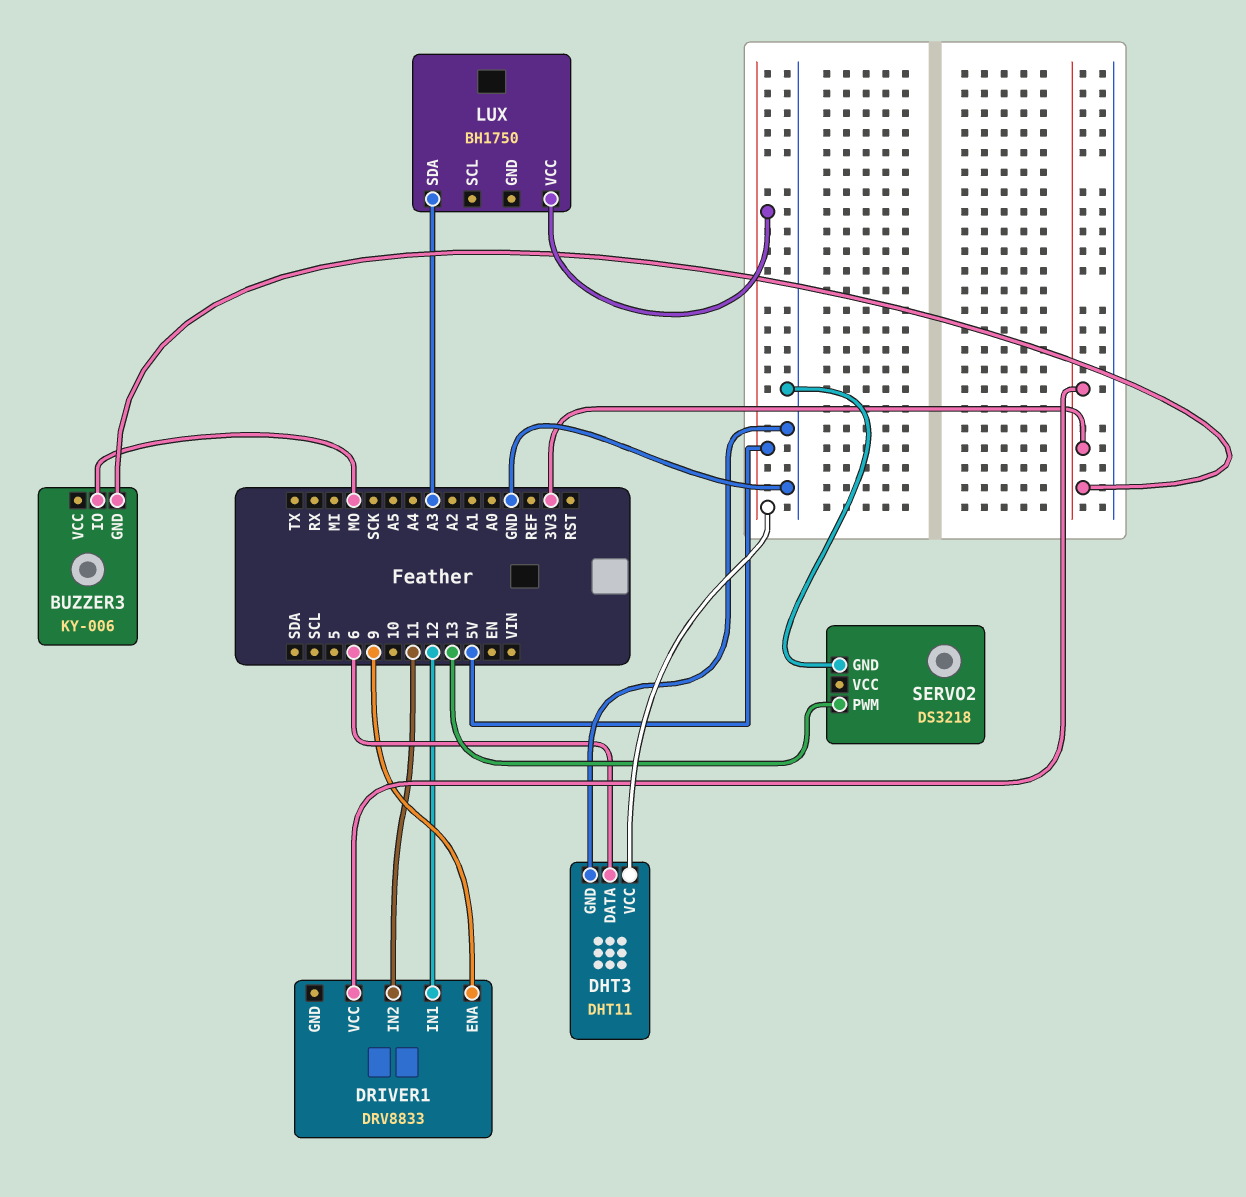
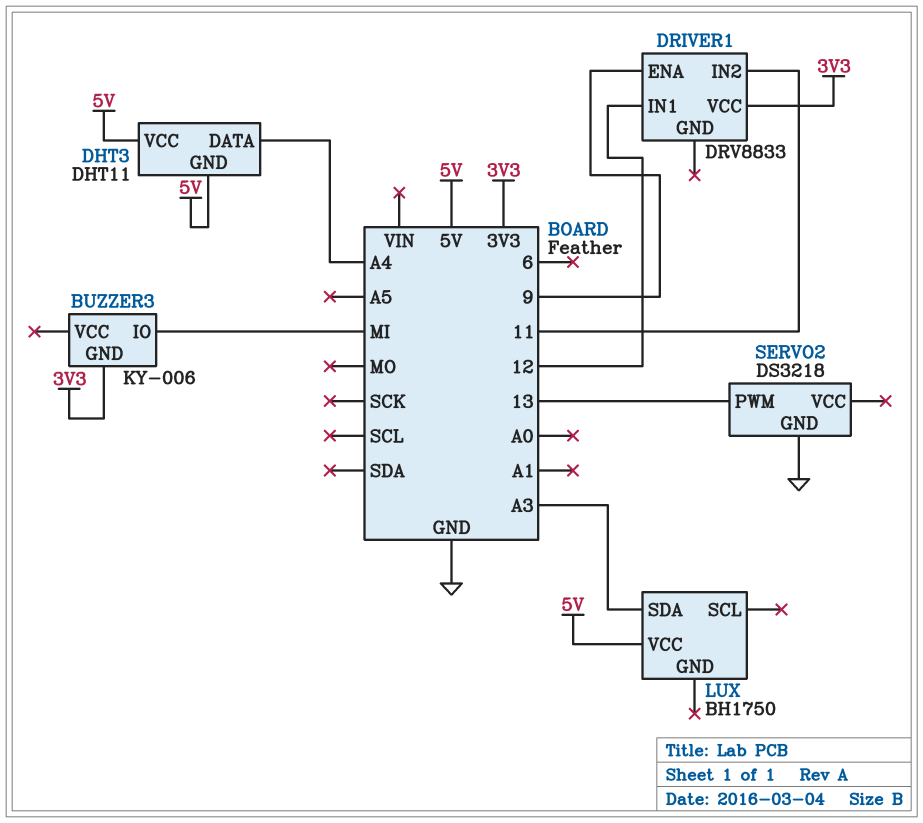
BUZZER3 pin IO: MO -> MI
DHT3 pin DATA: 6 -> A4
DHT3 pin GND: GND -> 5V

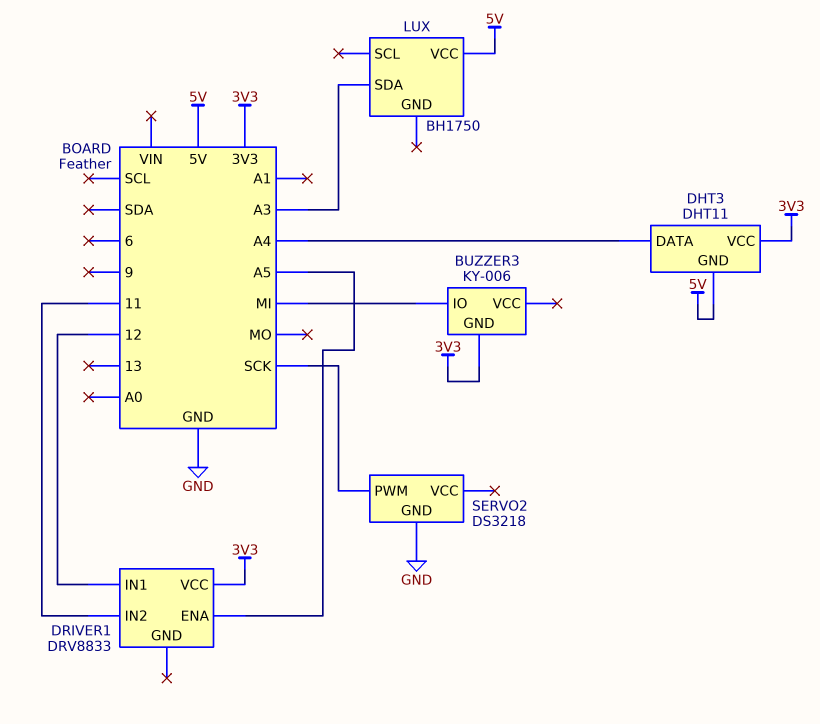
DHT3 pin VCC: 5V -> 3V3
DRIVER1 pin ENA: 9 -> A5
SERVO2 pin PWM: 13 -> SCK

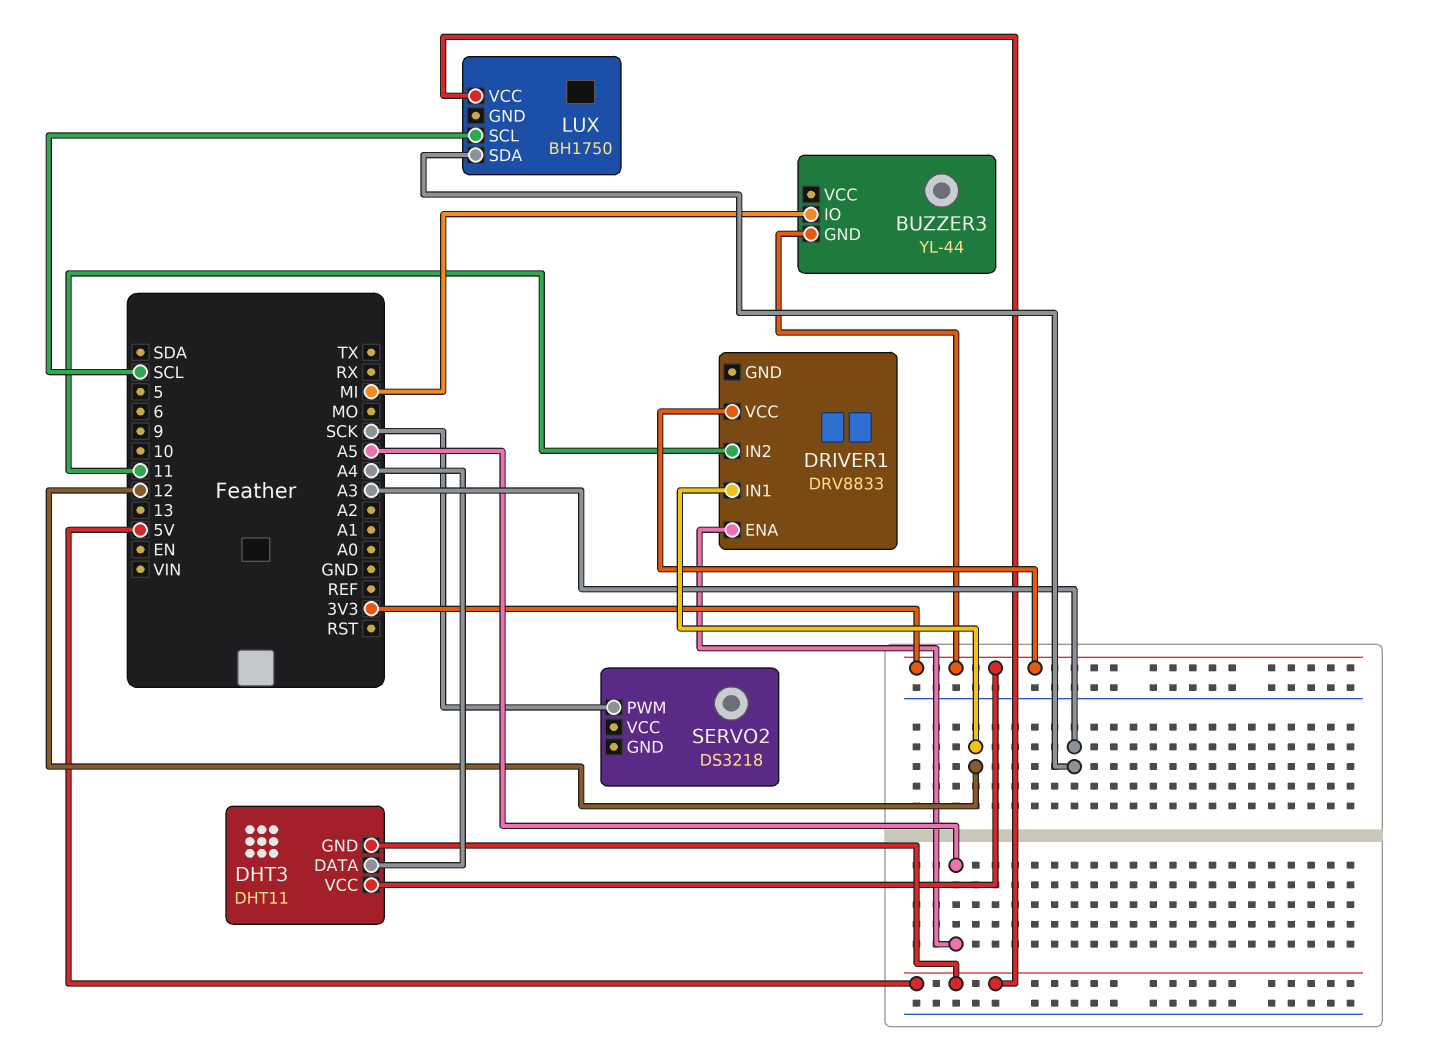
BUZZER3: KY-006 -> YL-44
LUX pin SCL: none -> SCL
SERVO2 pin GND: GND -> none

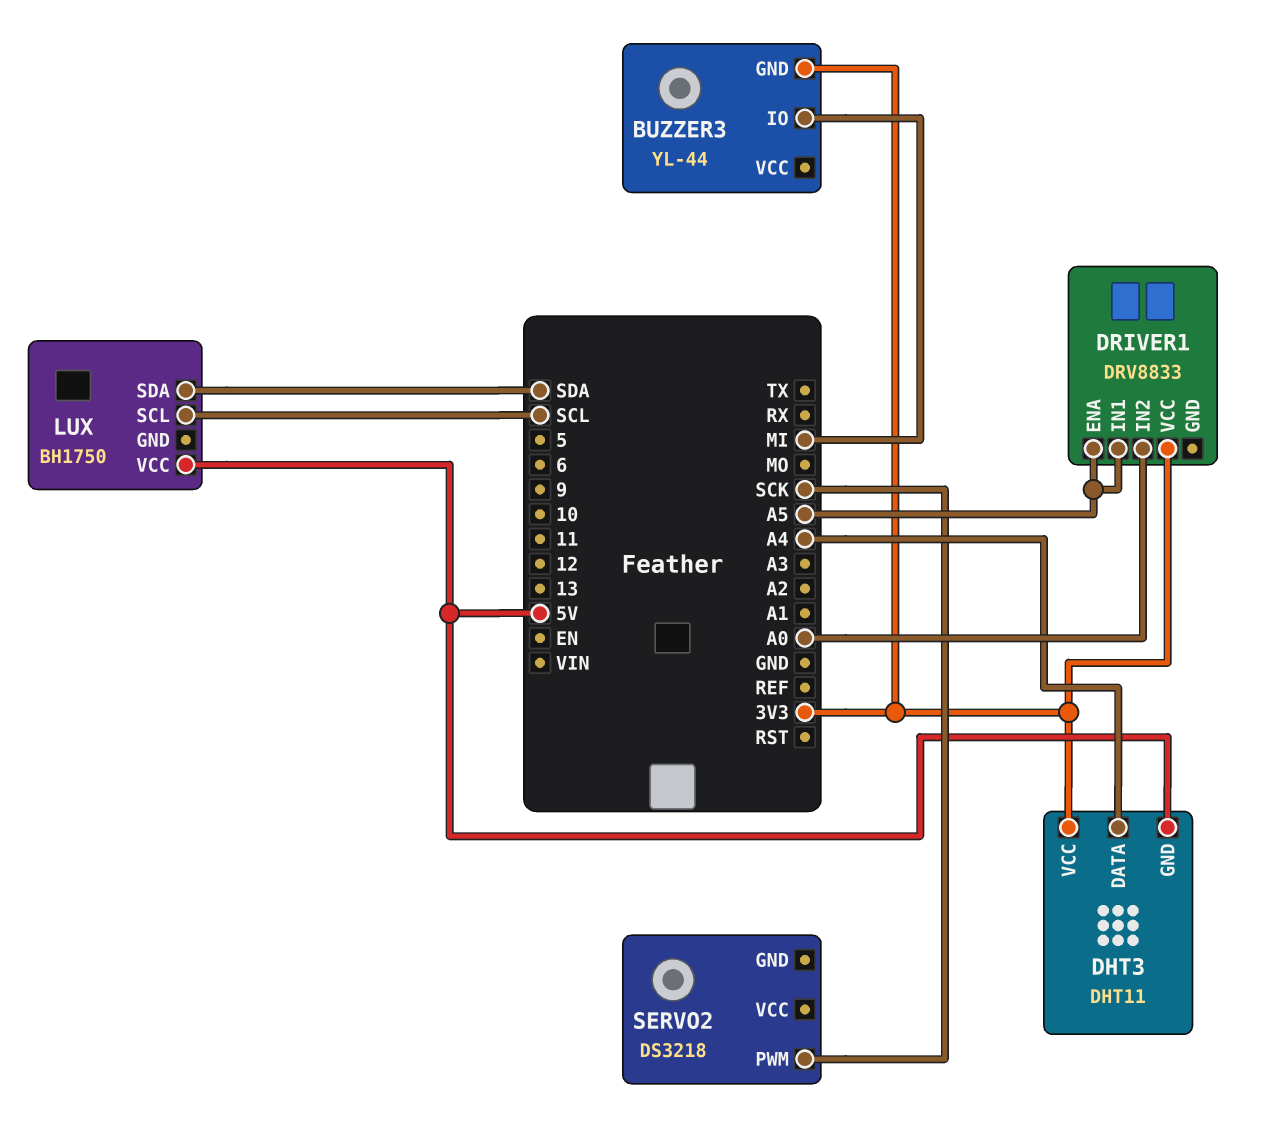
DRIVER1 pin IN1: 12 -> A5
DRIVER1 pin IN2: 11 -> A0
LUX pin SDA: A3 -> SDA

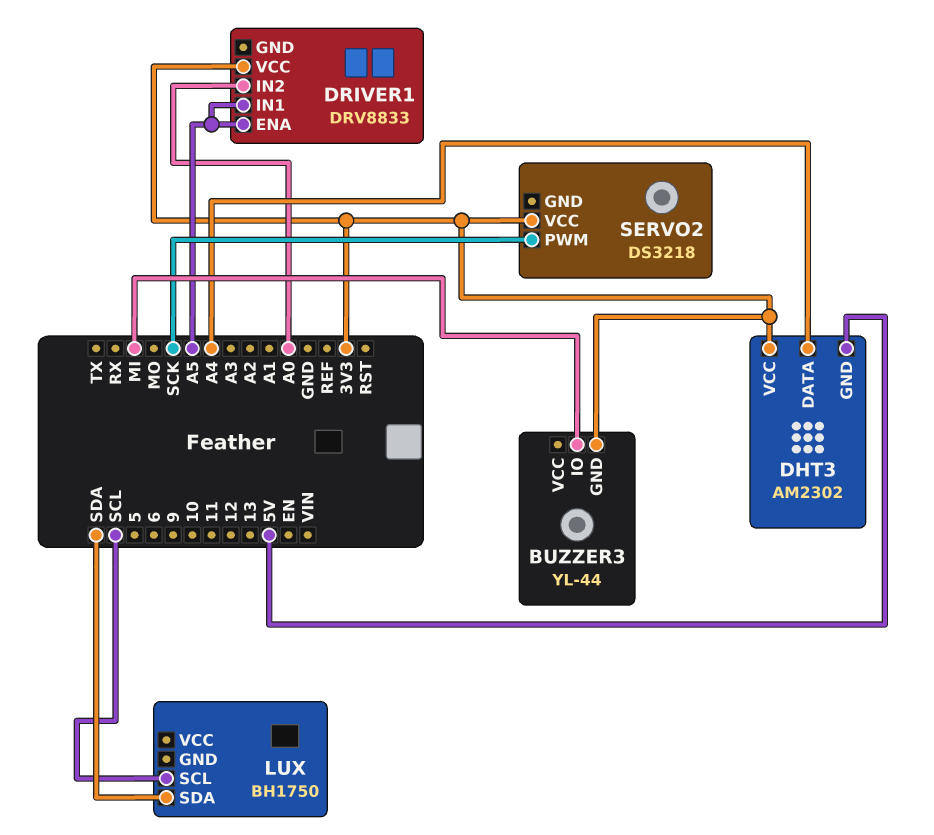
DHT3: DHT11 -> AM2302
LUX pin VCC: 5V -> none
SERVO2 pin VCC: none -> 3V3

